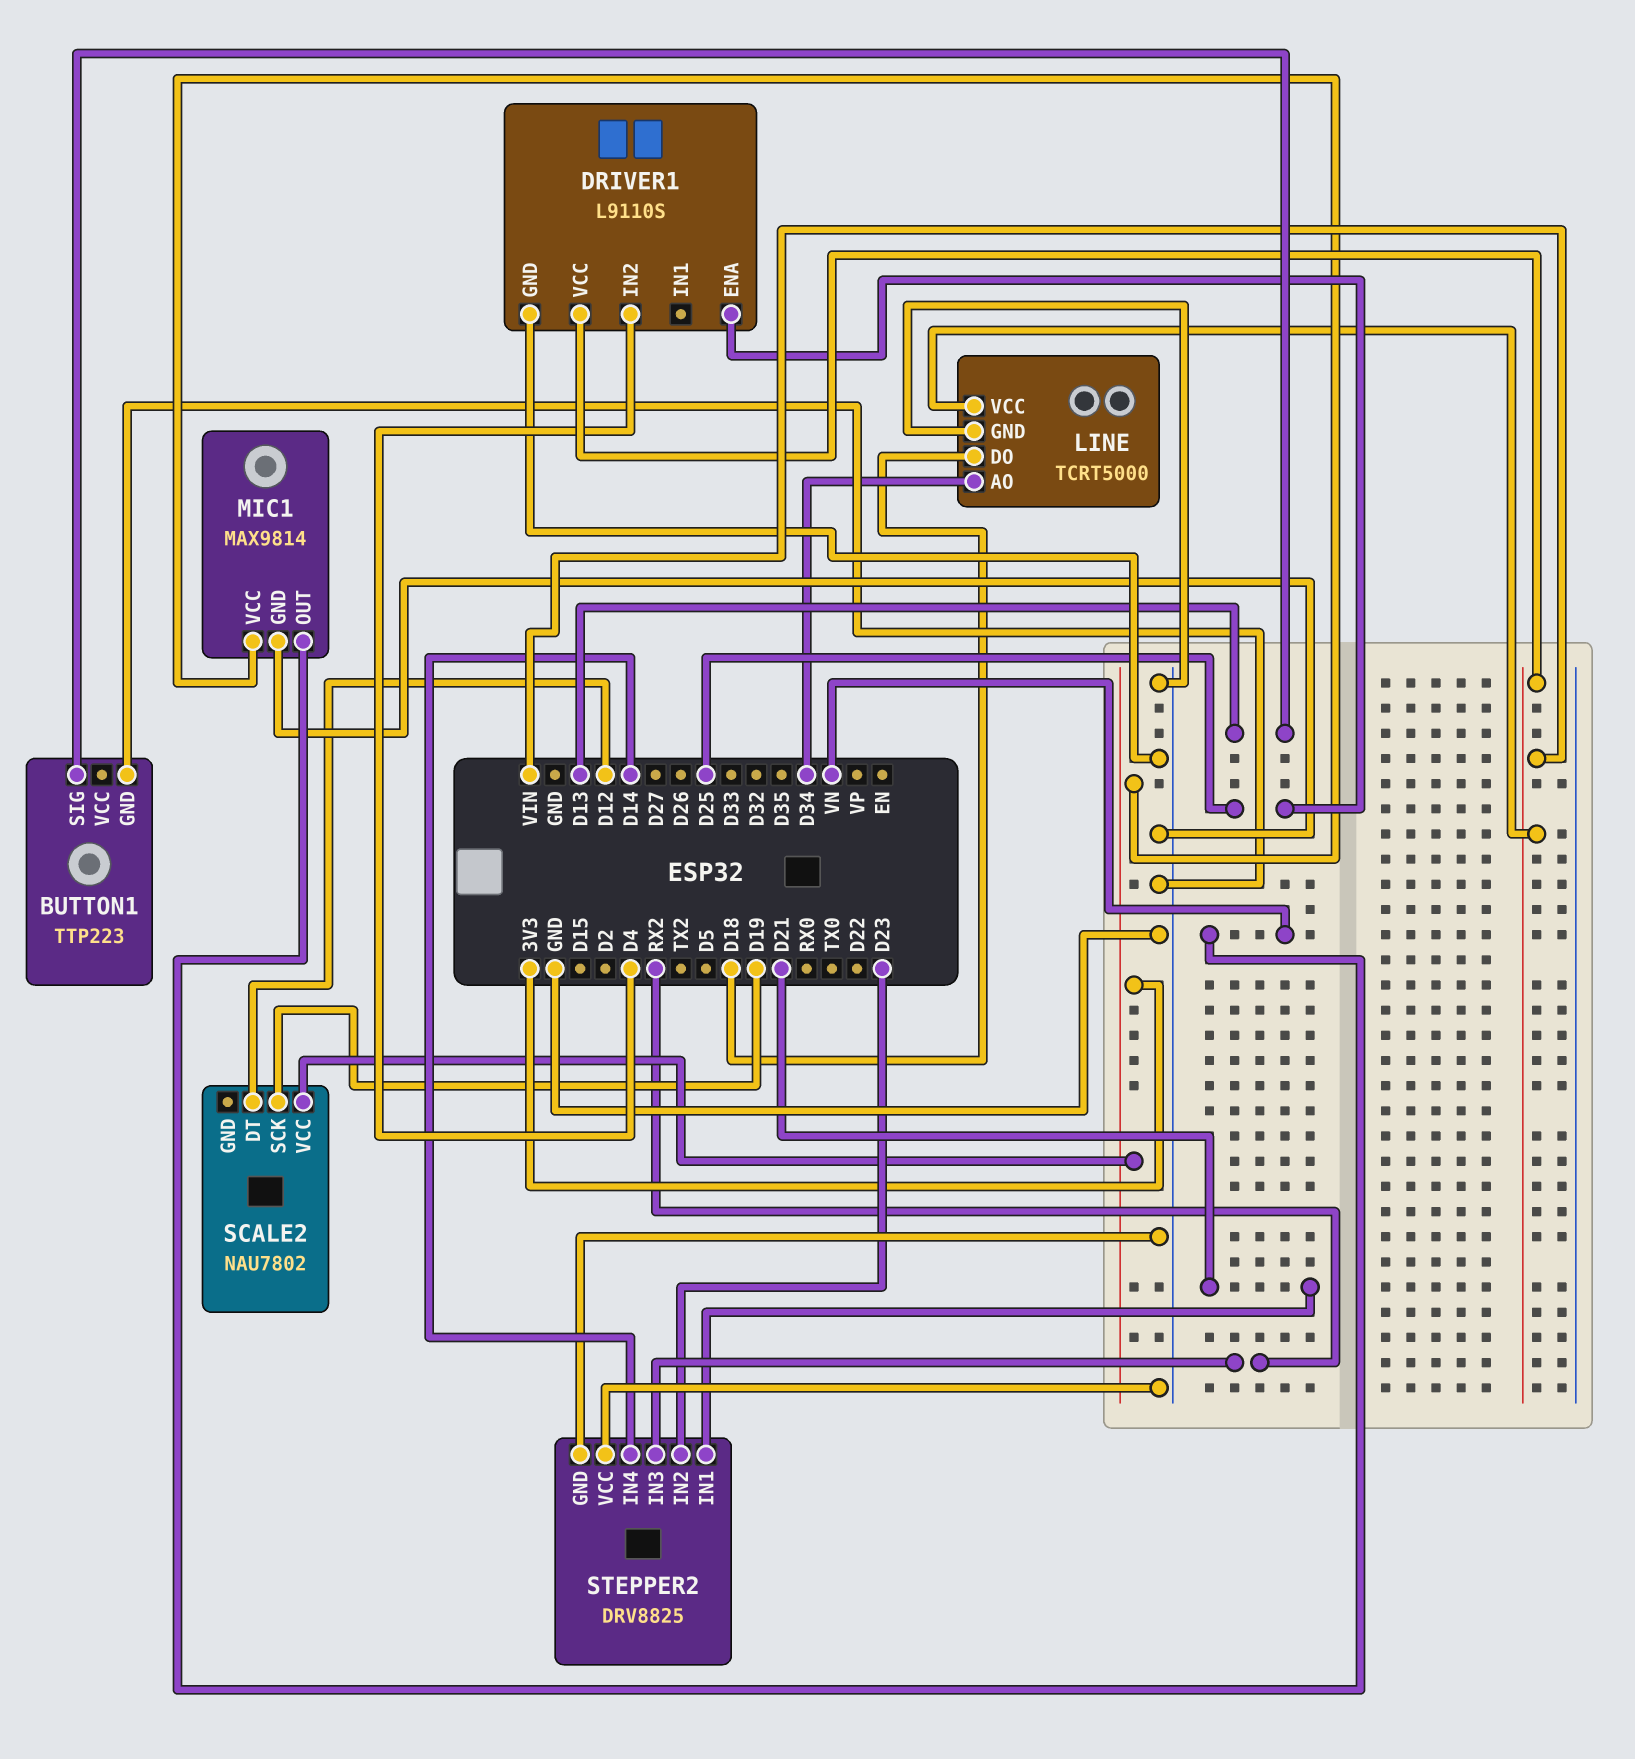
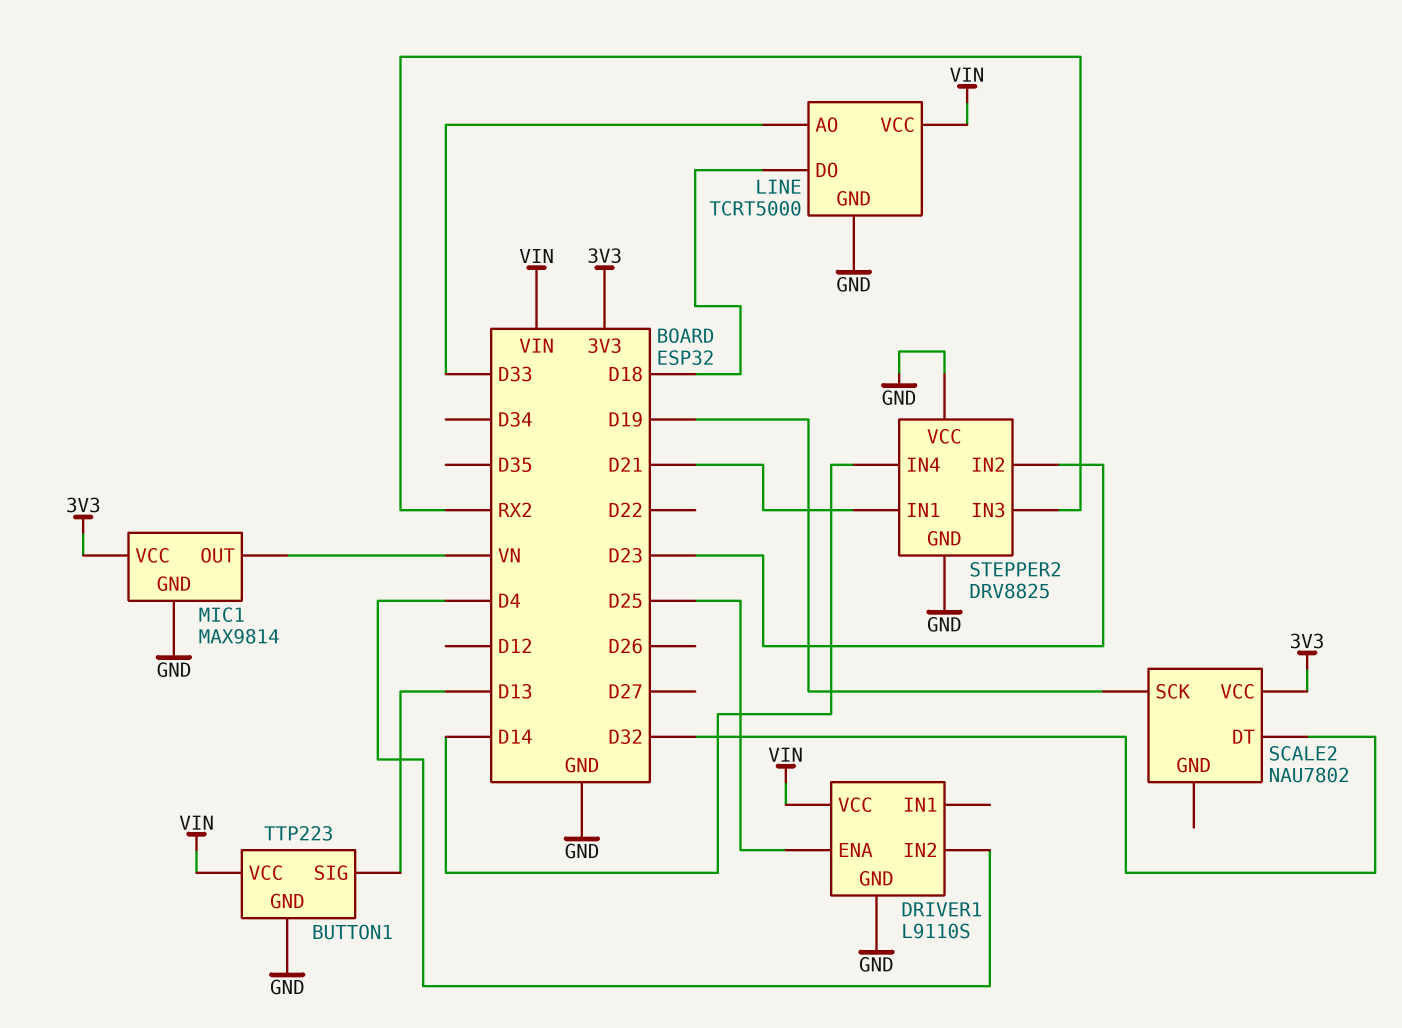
BUTTON1 pin VCC: none -> VIN
LINE pin AO: D34 -> D33
SCALE2 pin DT: D12 -> D32

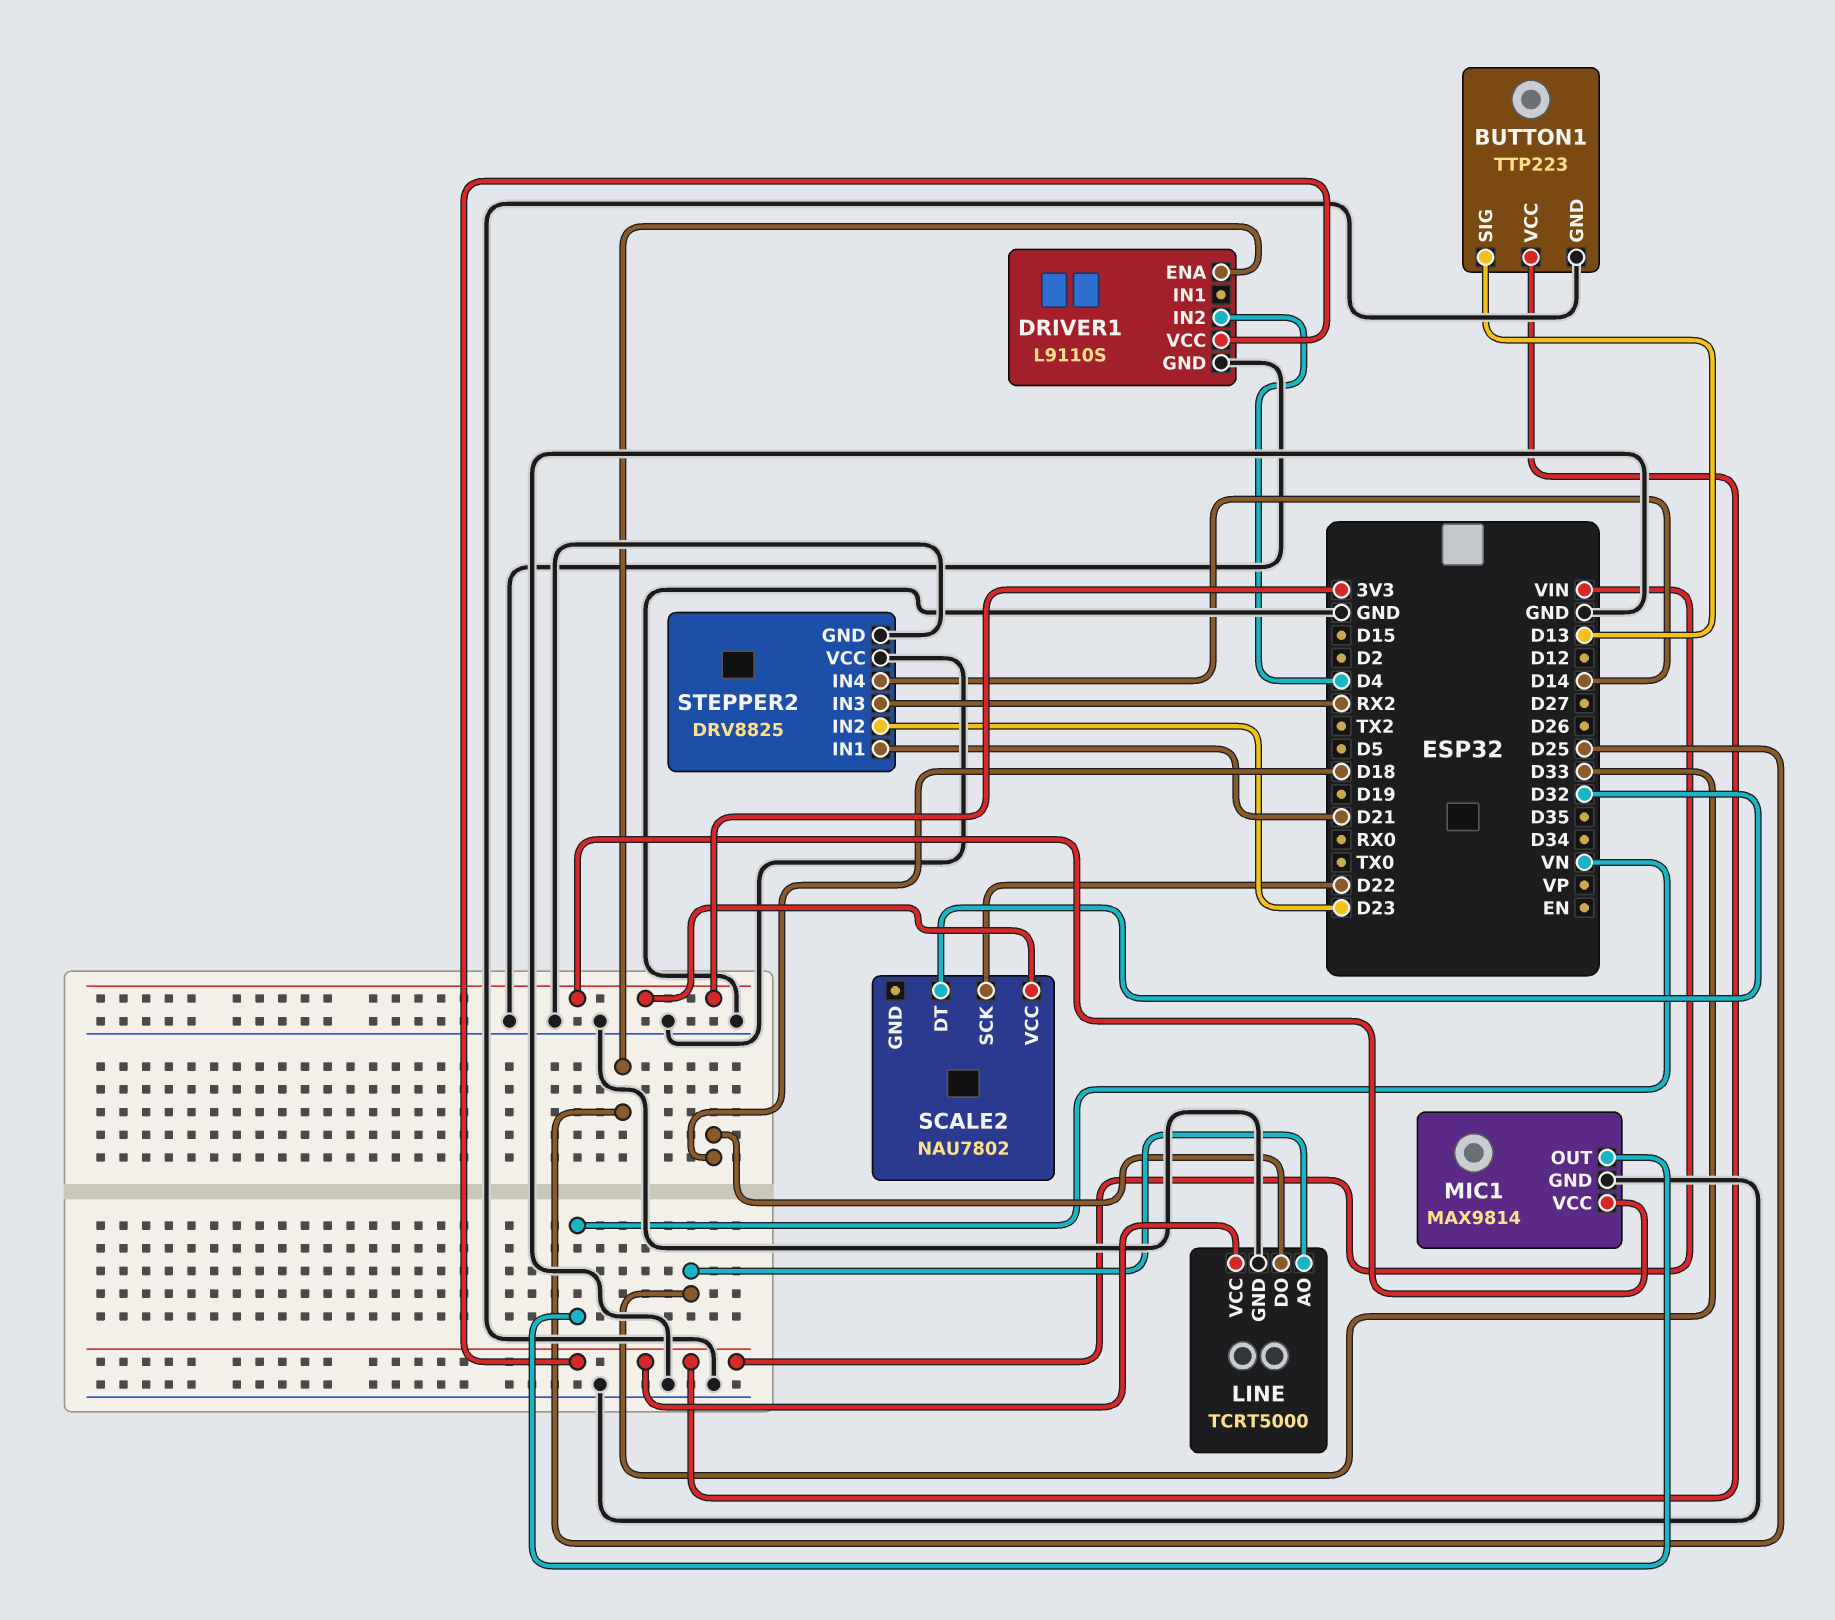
SCALE2 pin SCK: D19 -> D22

